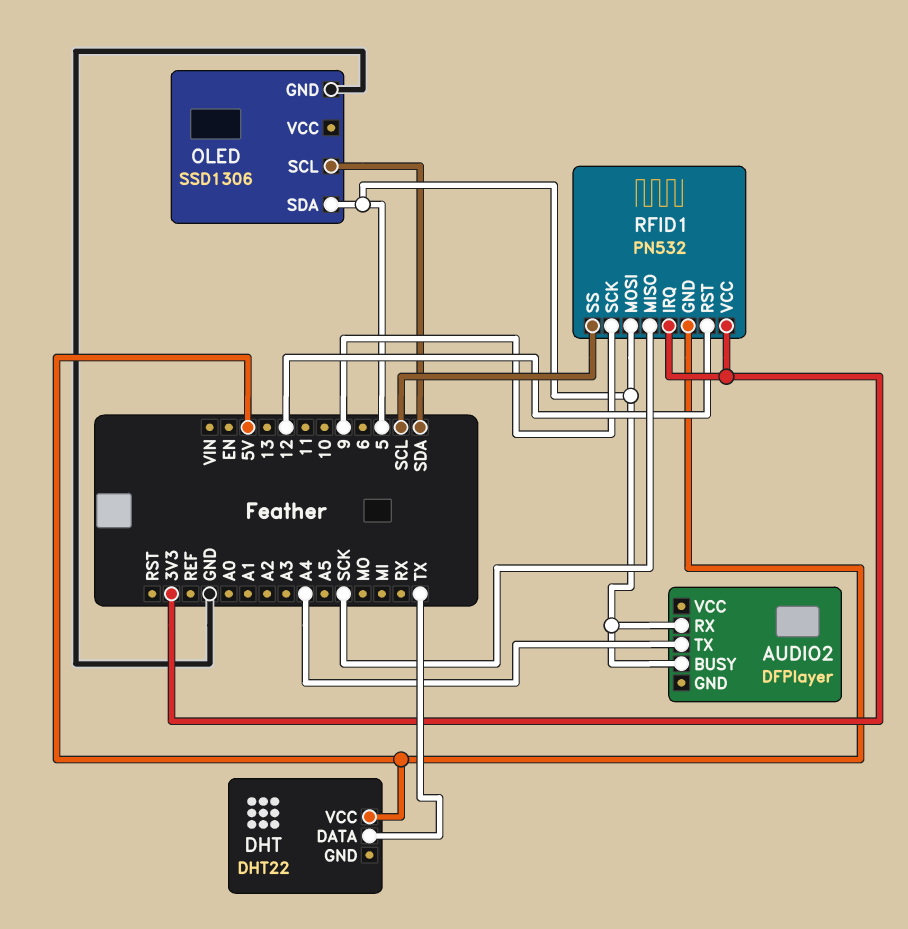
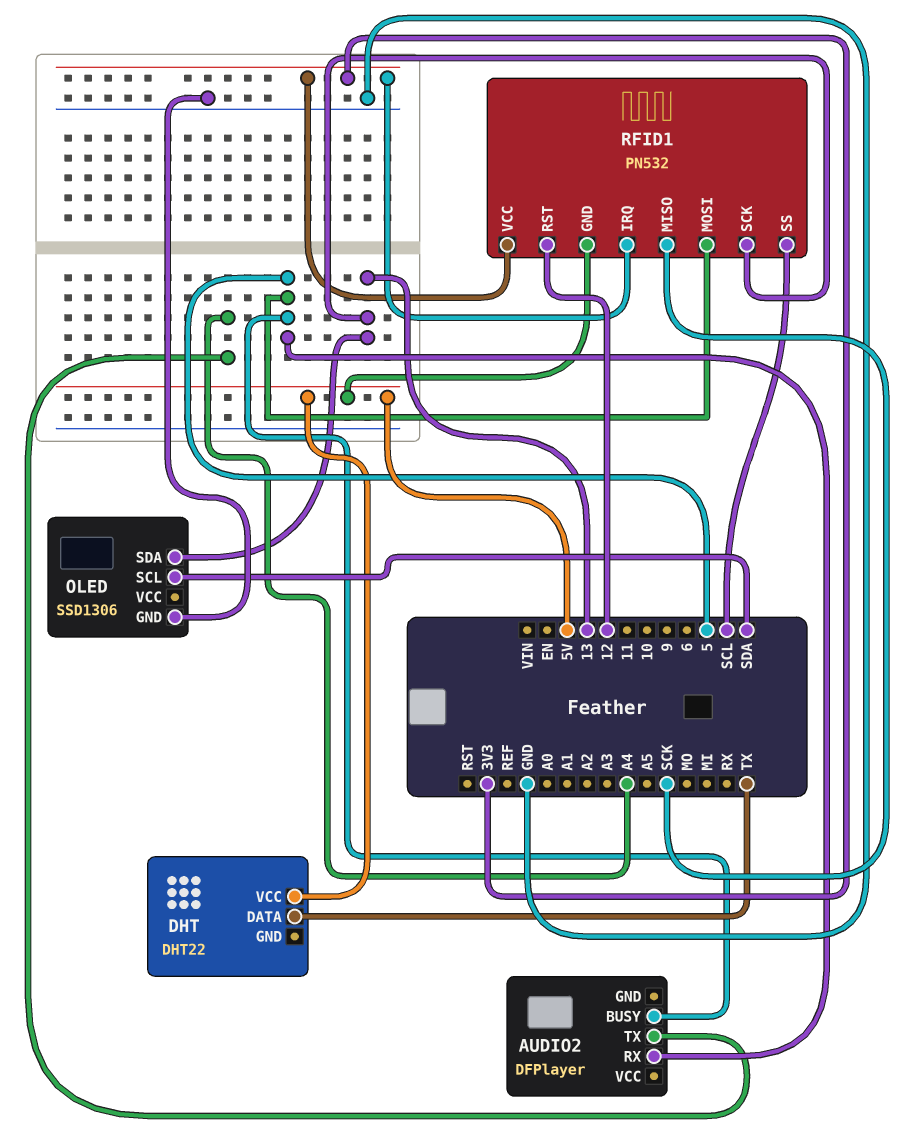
OLED pin SDA: 5 -> 13
RFID1 pin SCK: 9 -> 13

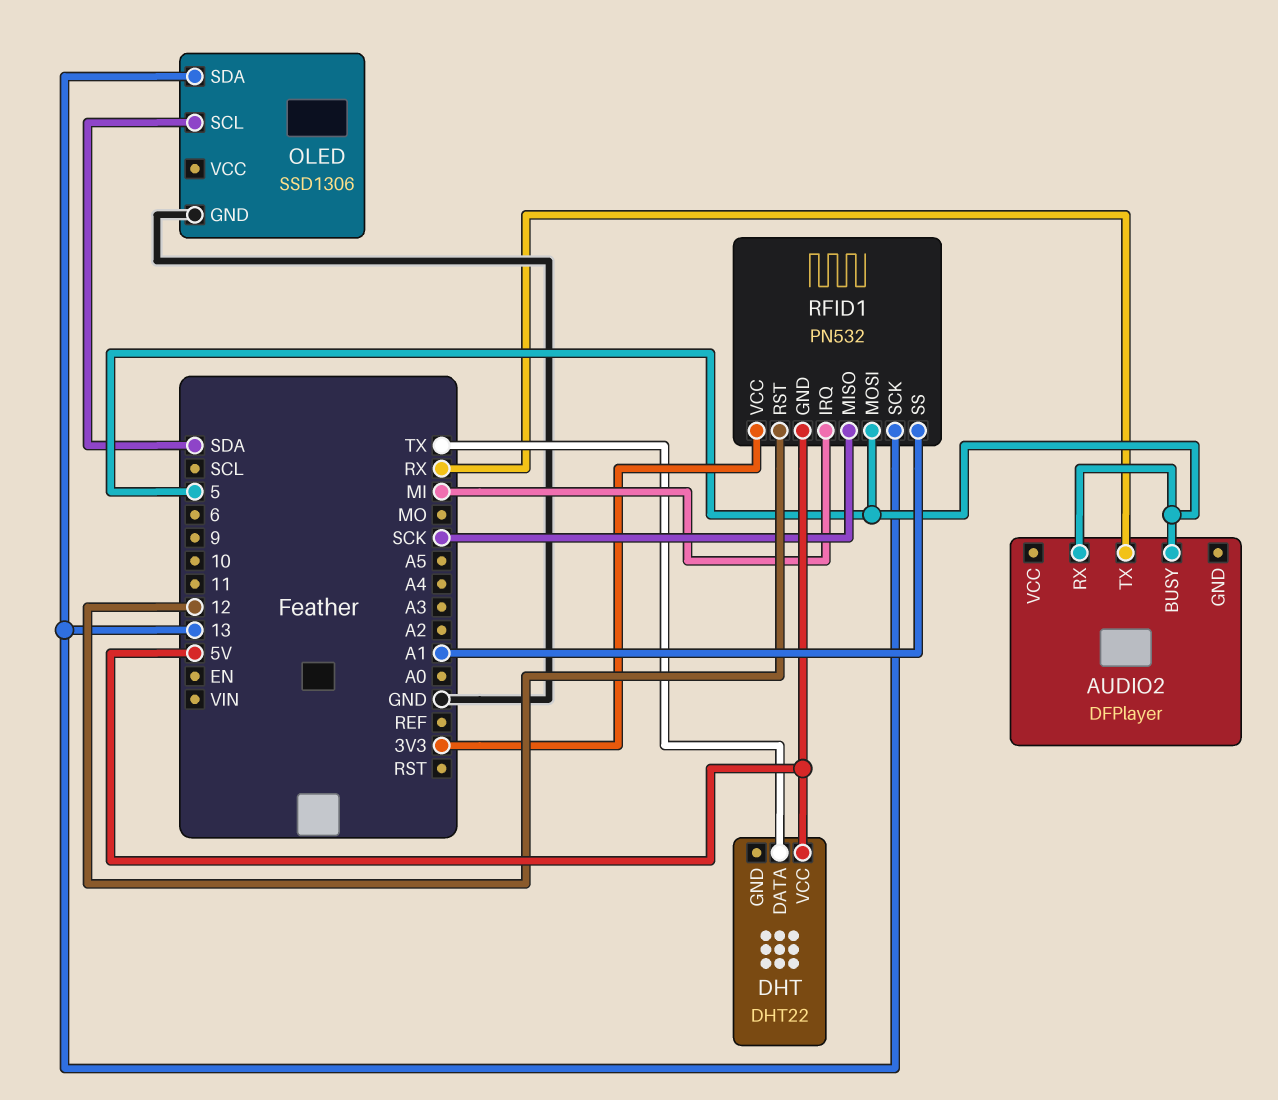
AUDIO2 pin TX: A4 -> RX
RFID1 pin IRQ: 3V3 -> MI
RFID1 pin SS: SCL -> A1

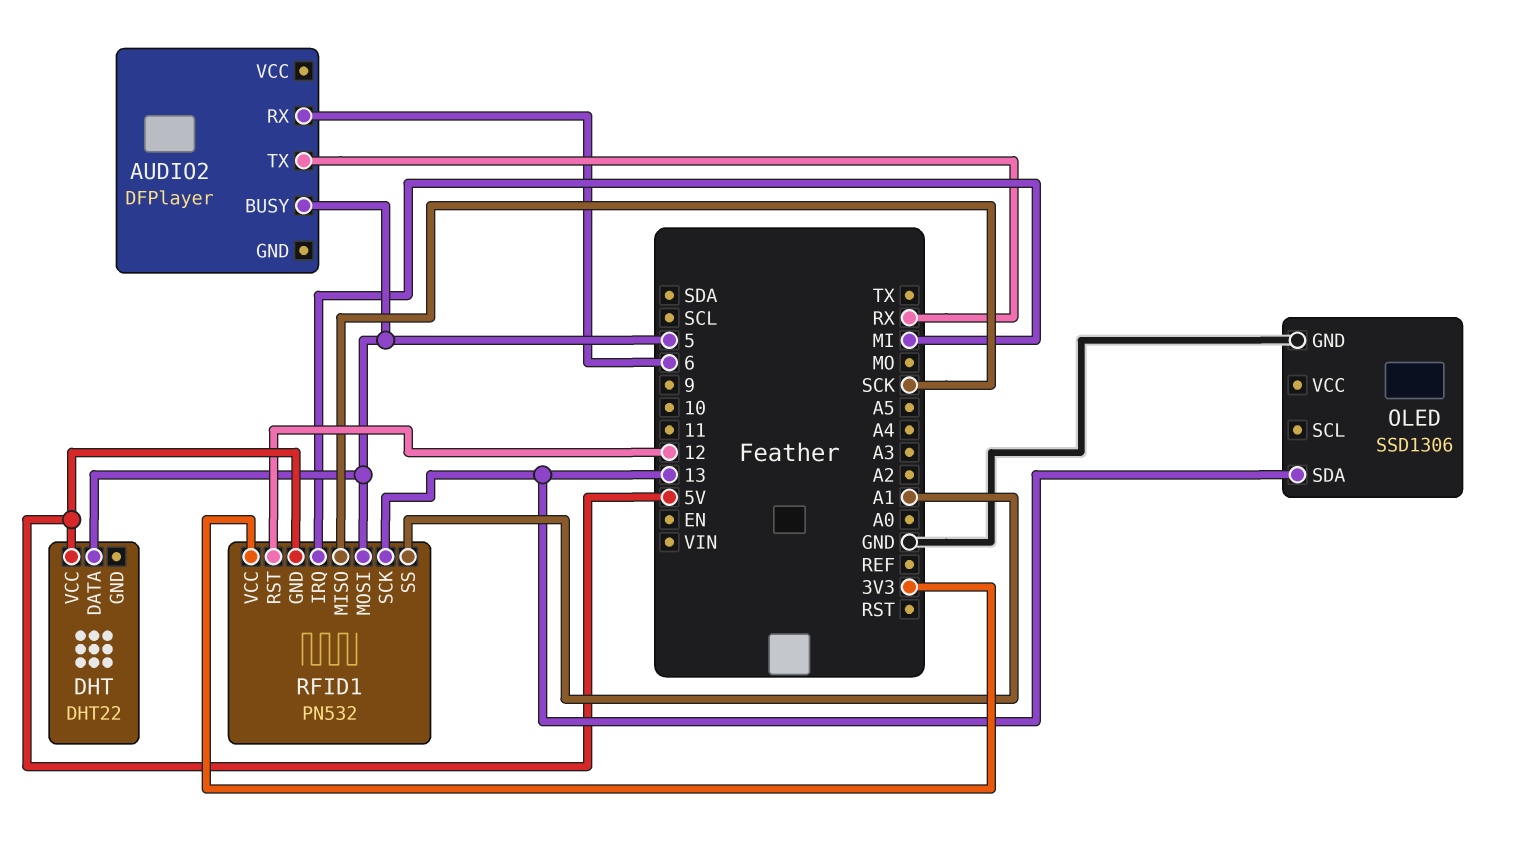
AUDIO2 pin RX: 5 -> 6
DHT pin DATA: TX -> 5
OLED pin SCL: SDA -> none

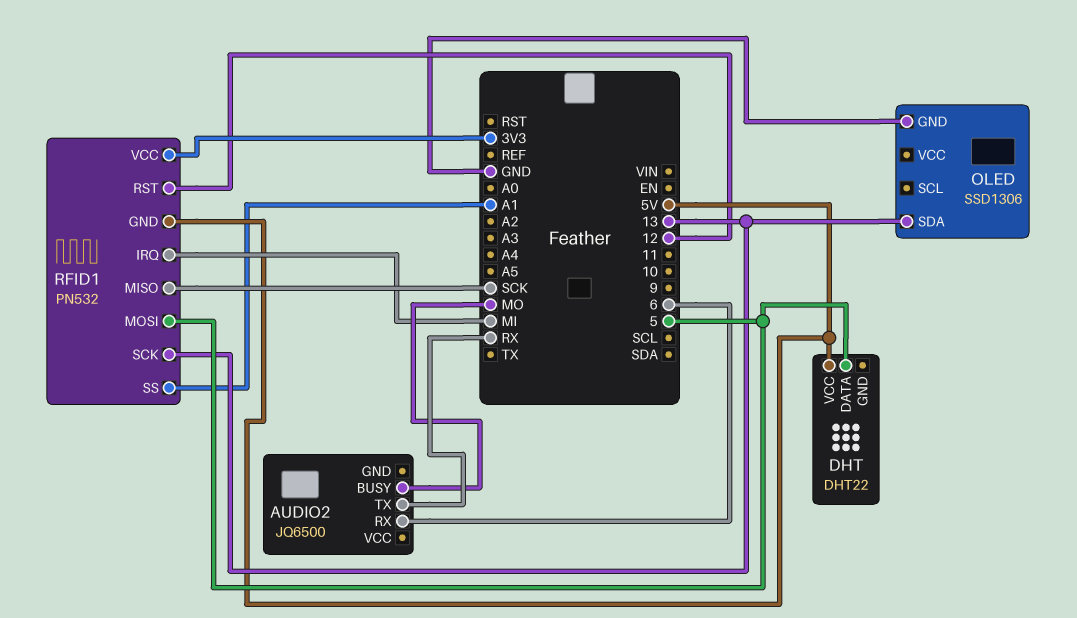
AUDIO2: DFPlayer -> JQ6500
AUDIO2 pin BUSY: 5 -> MO

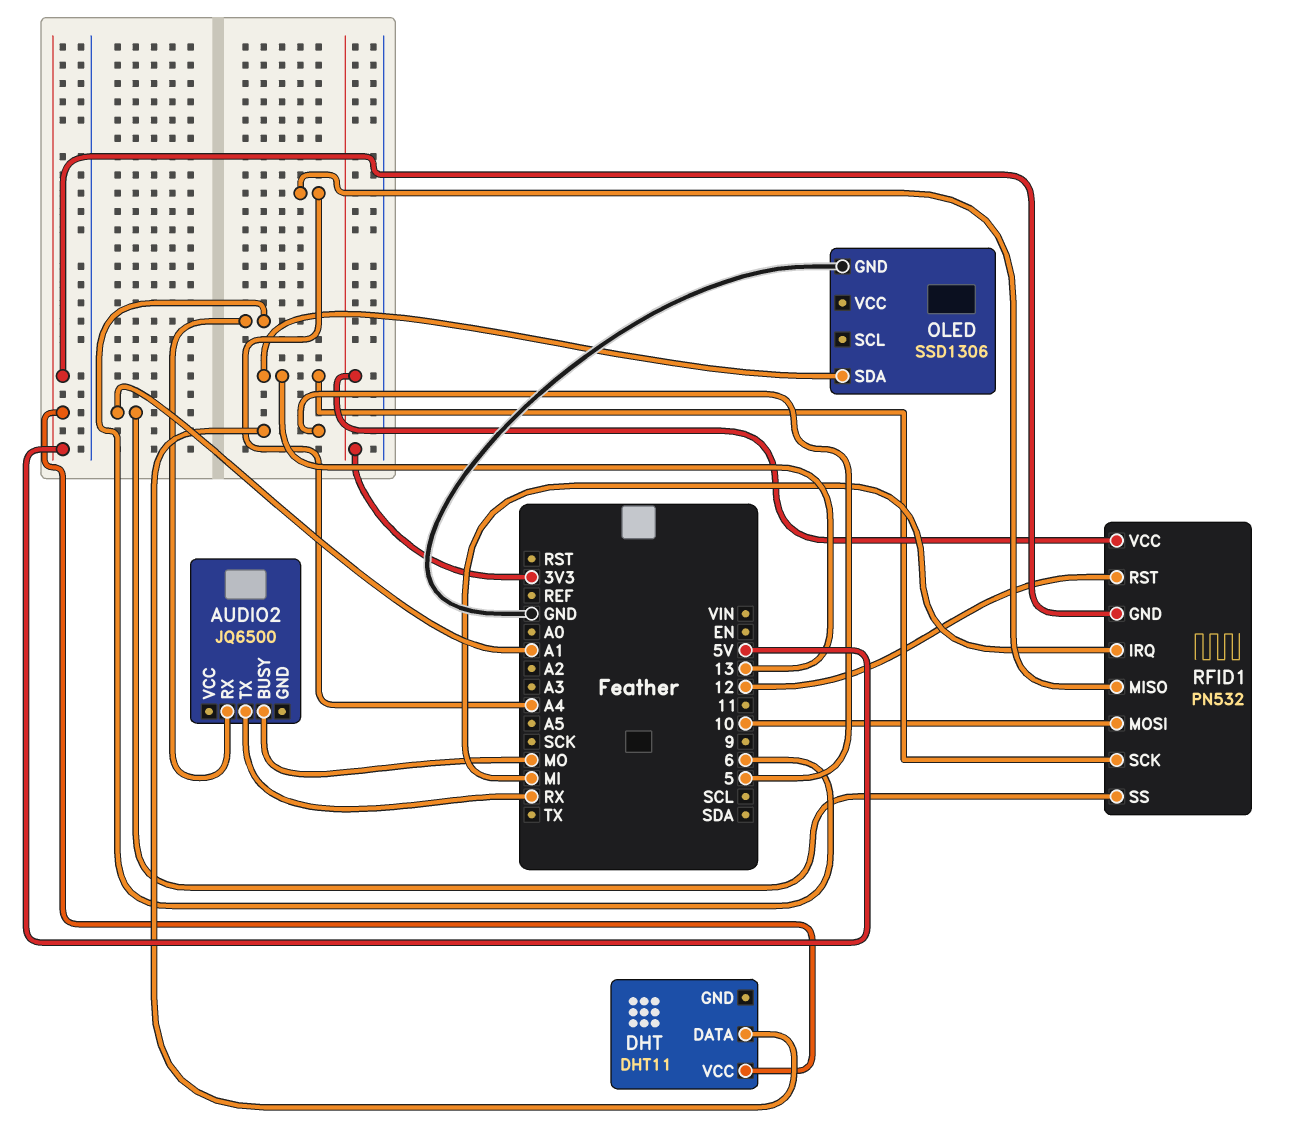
DHT: DHT22 -> DHT11
RFID1 pin MISO: SCK -> A4
RFID1 pin MOSI: 5 -> 10

